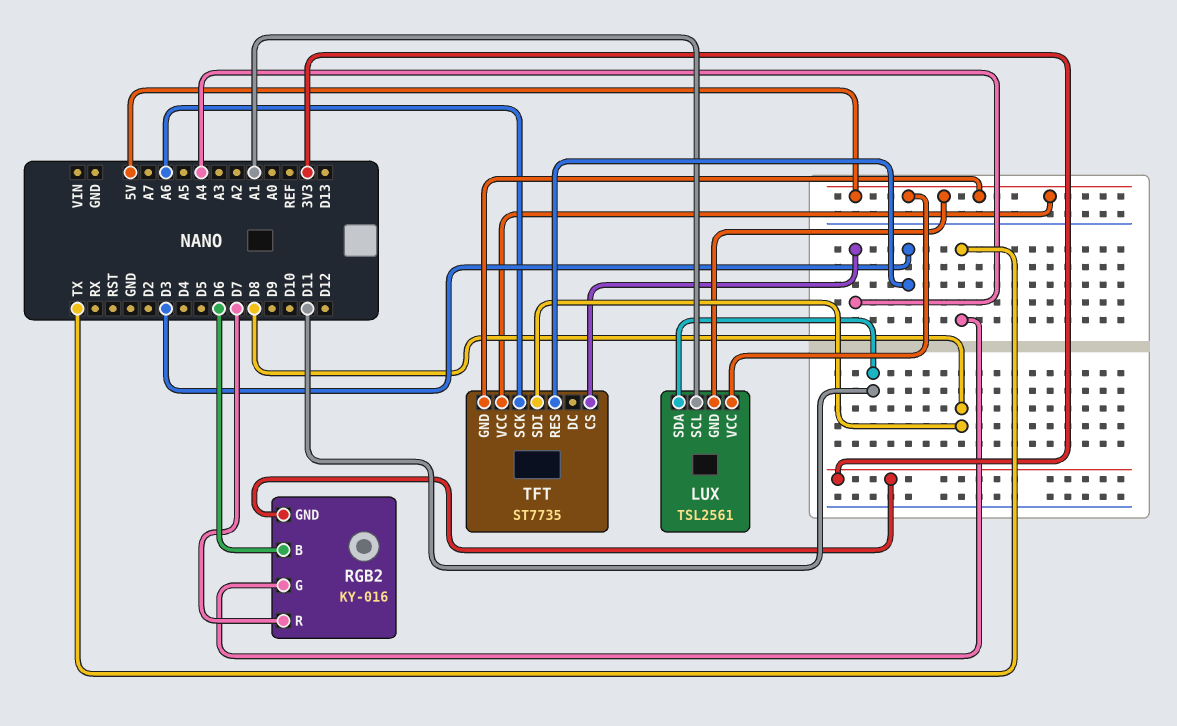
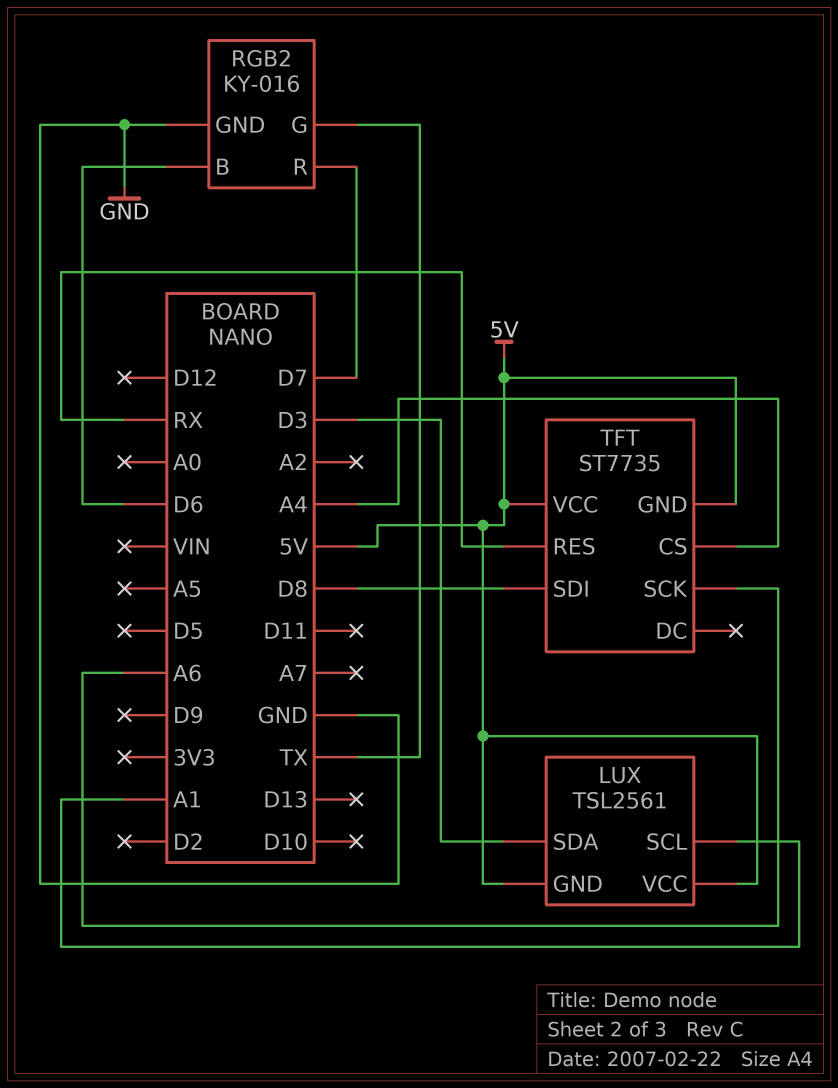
LUX pin SDA: D11 -> D3
RGB2 pin GND: 3V3 -> GND
TFT pin RES: D3 -> RX

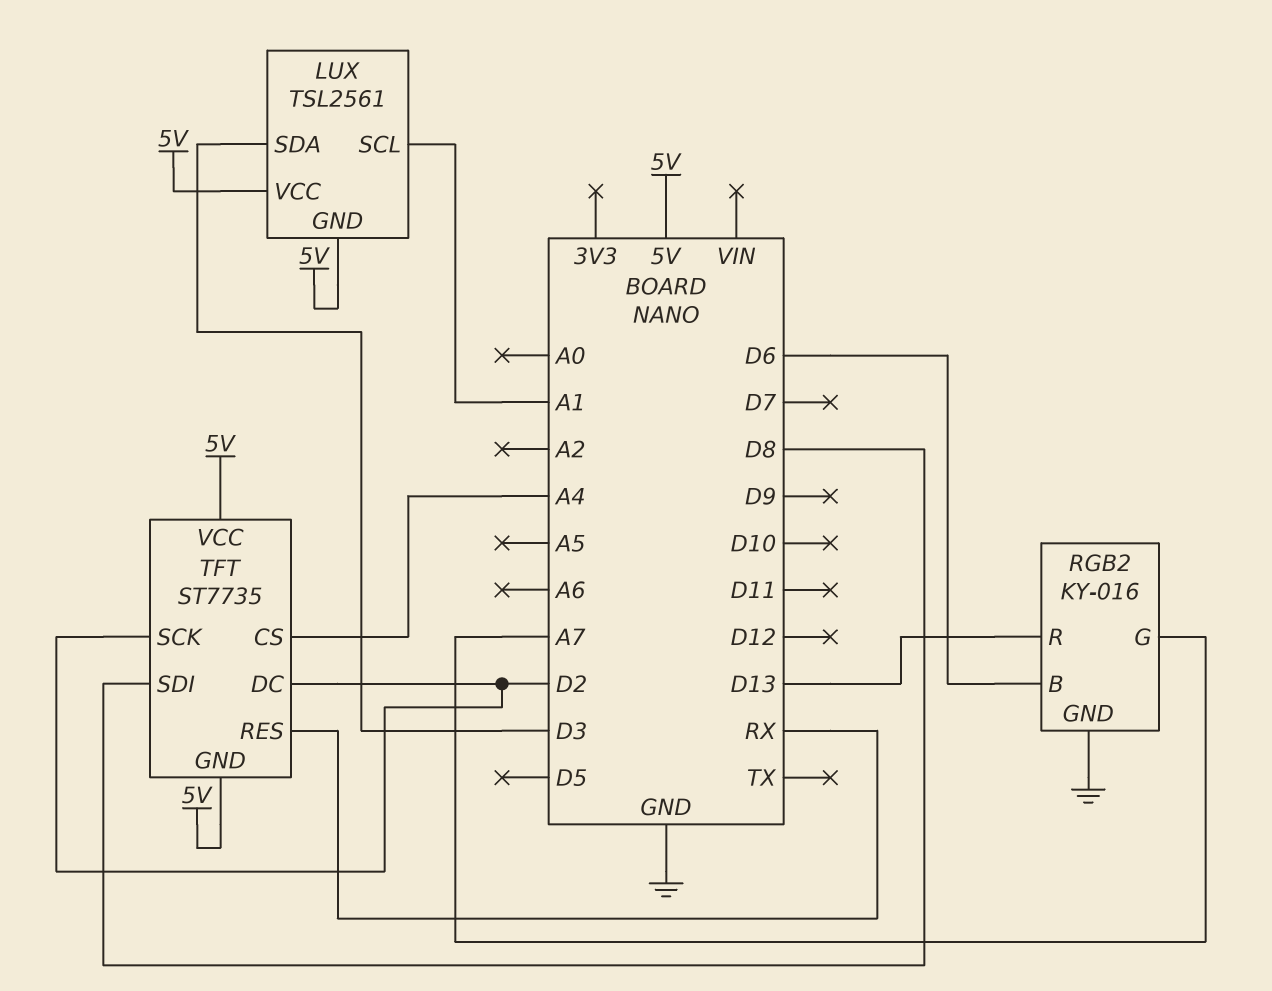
RGB2 pin G: TX -> A7
RGB2 pin R: D7 -> D13
TFT pin DC: none -> D2
TFT pin SCK: A6 -> D2

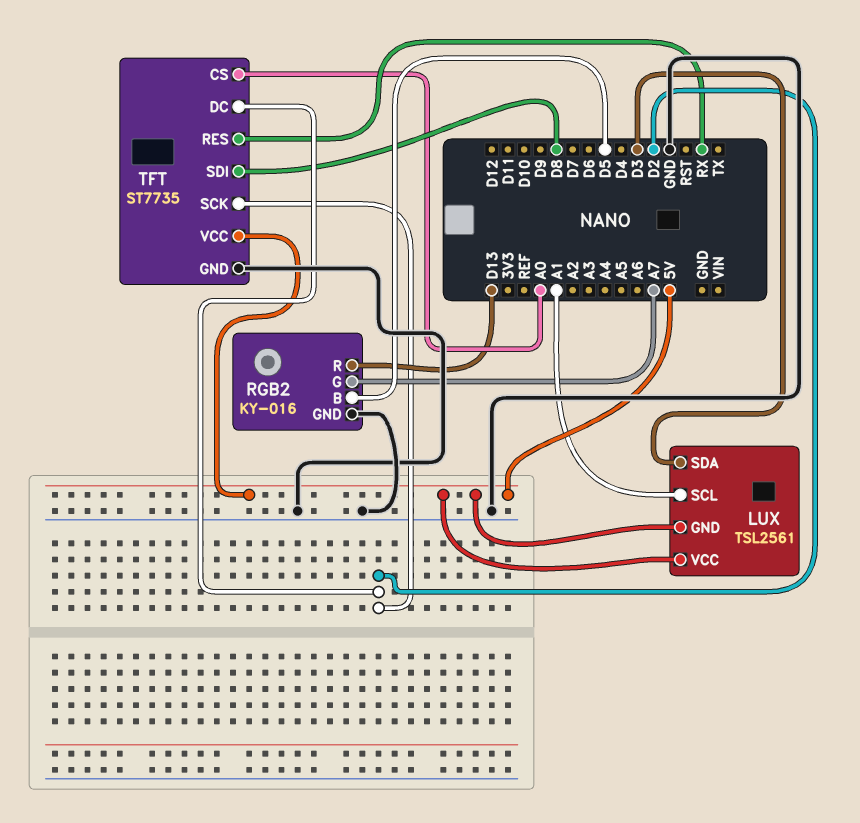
RGB2 pin B: D6 -> D5
TFT pin CS: A4 -> A0
TFT pin GND: 5V -> GND

